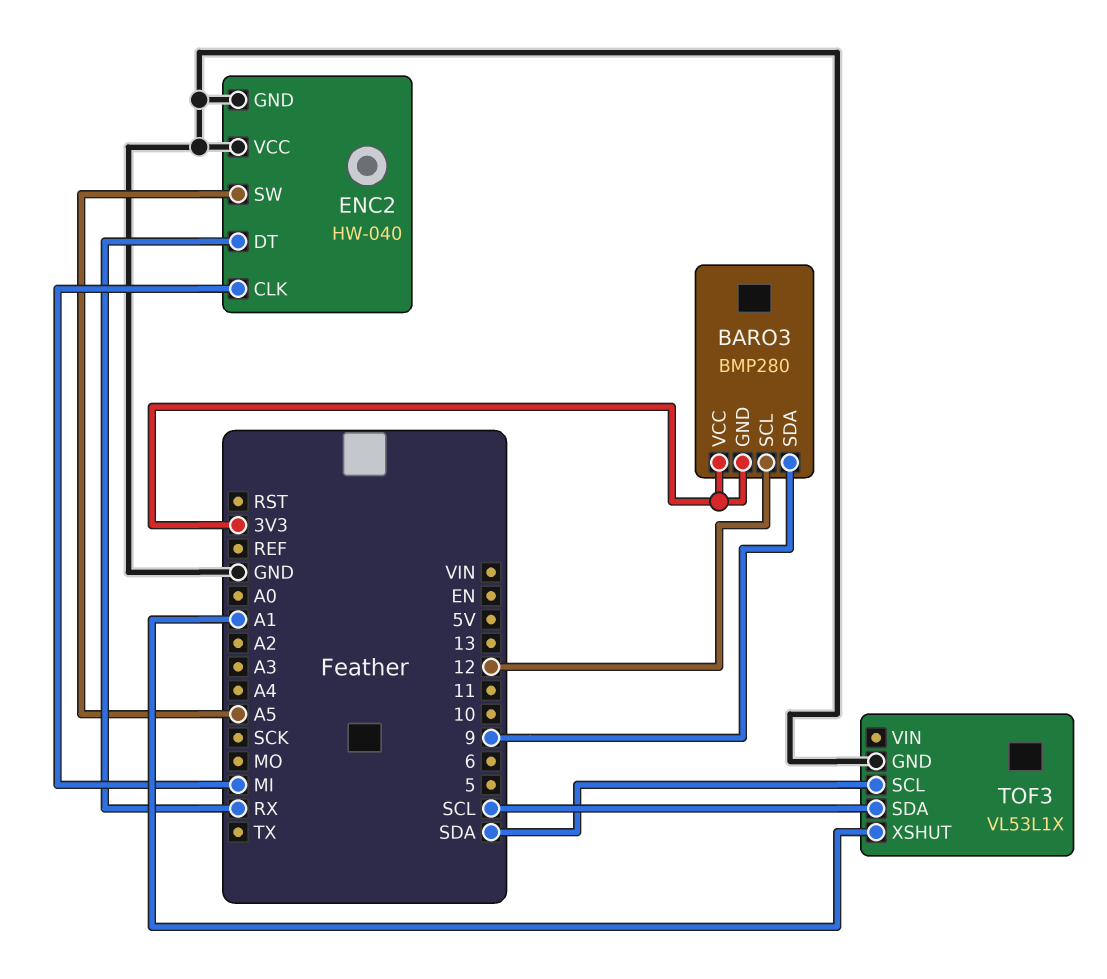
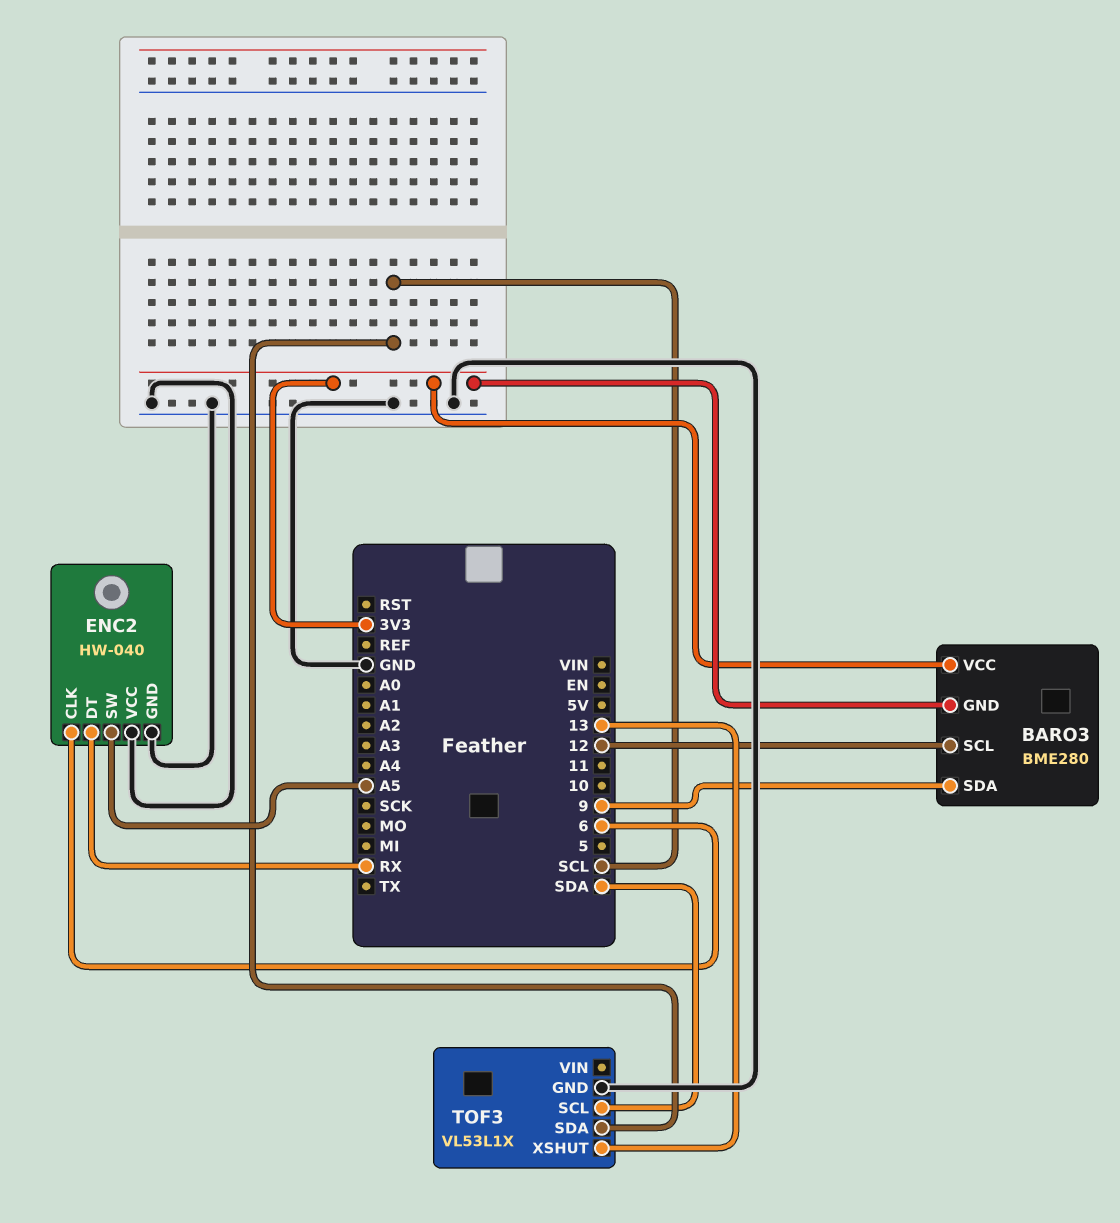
BARO3: BMP280 -> BME280
ENC2 pin CLK: MI -> 6
TOF3 pin XSHUT: A1 -> 13

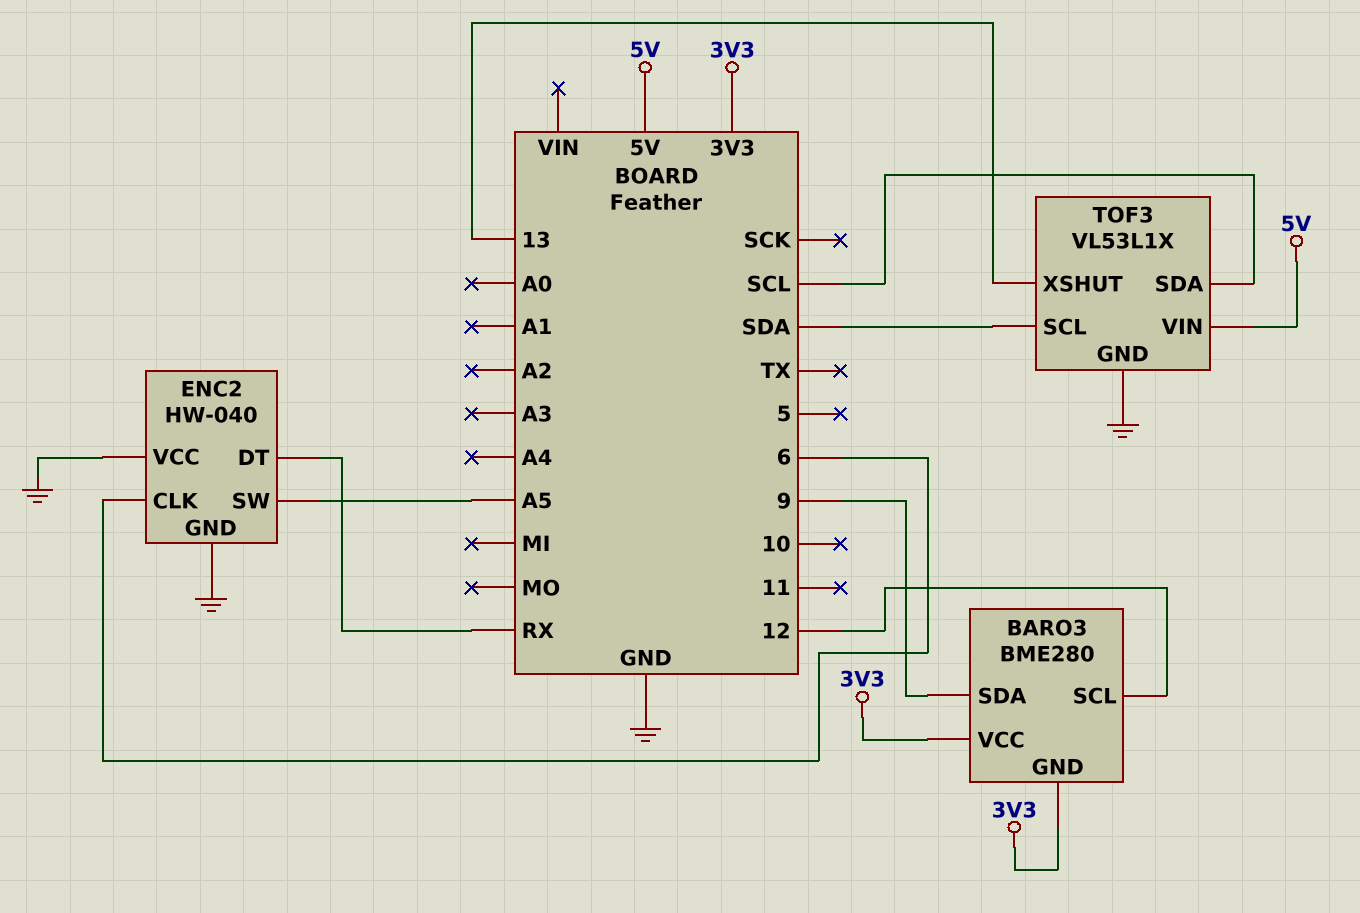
TOF3 pin VIN: none -> 5V

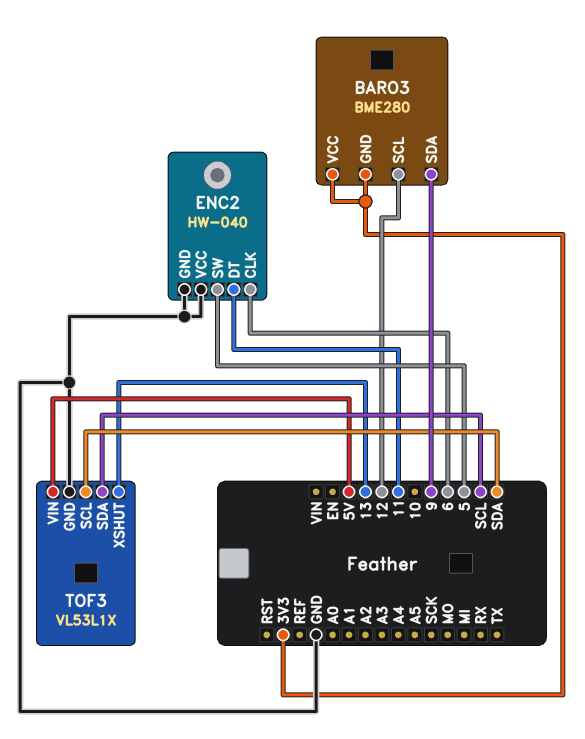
ENC2 pin DT: RX -> 11
ENC2 pin SW: A5 -> 5

